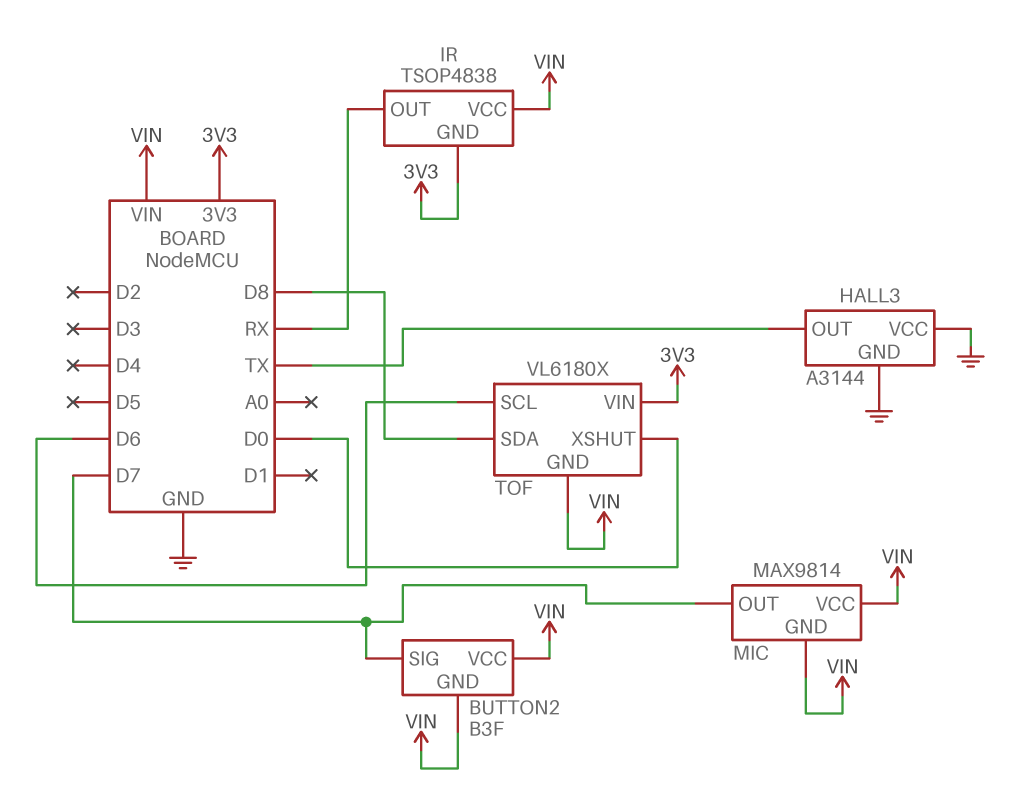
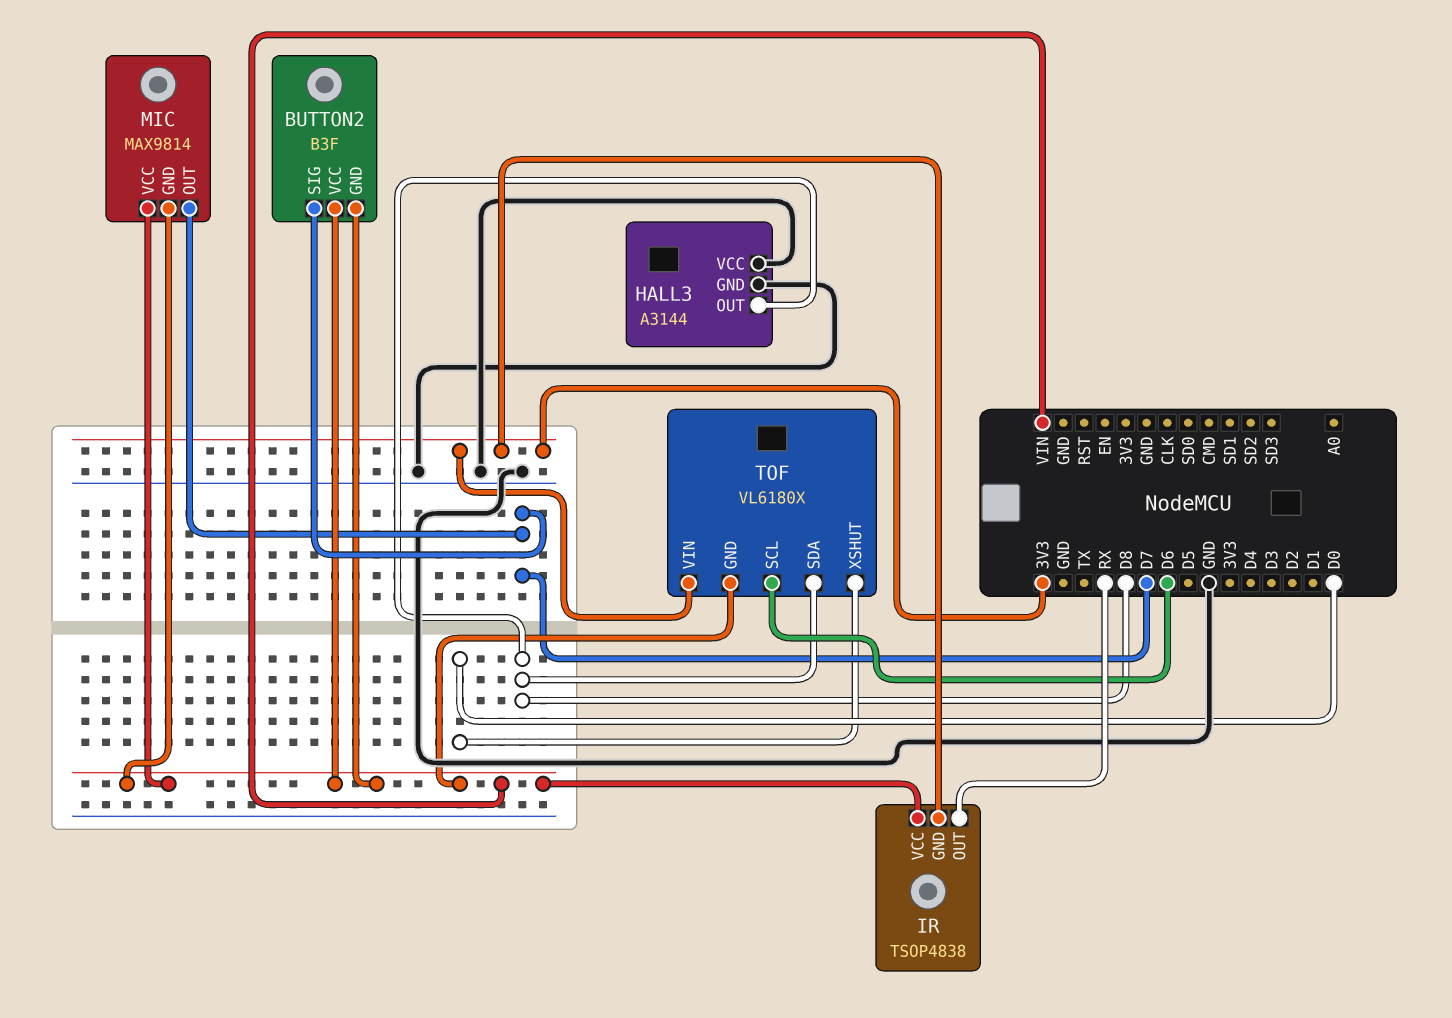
HALL3 pin OUT: TX -> D8

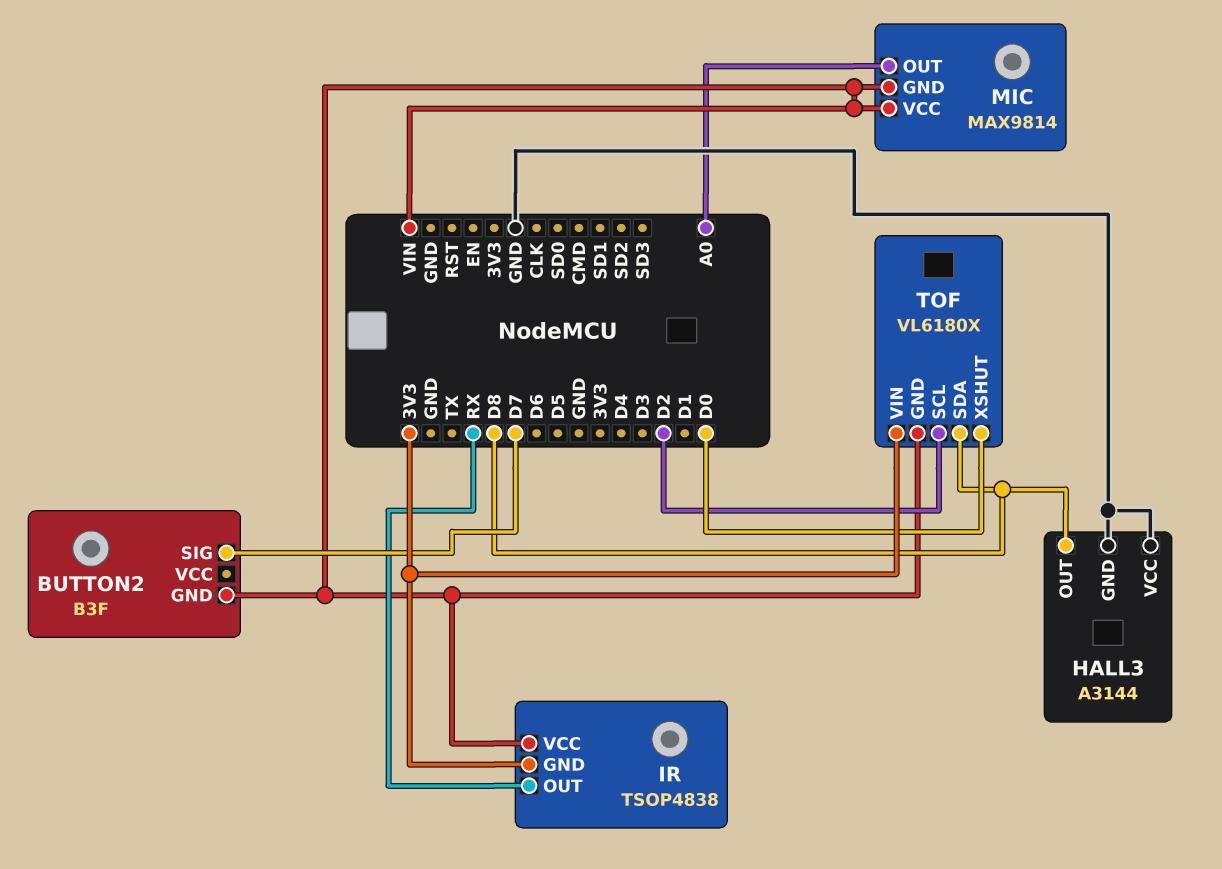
BUTTON2 pin VCC: VIN -> none
MIC pin OUT: D7 -> A0
TOF pin SCL: D6 -> D2

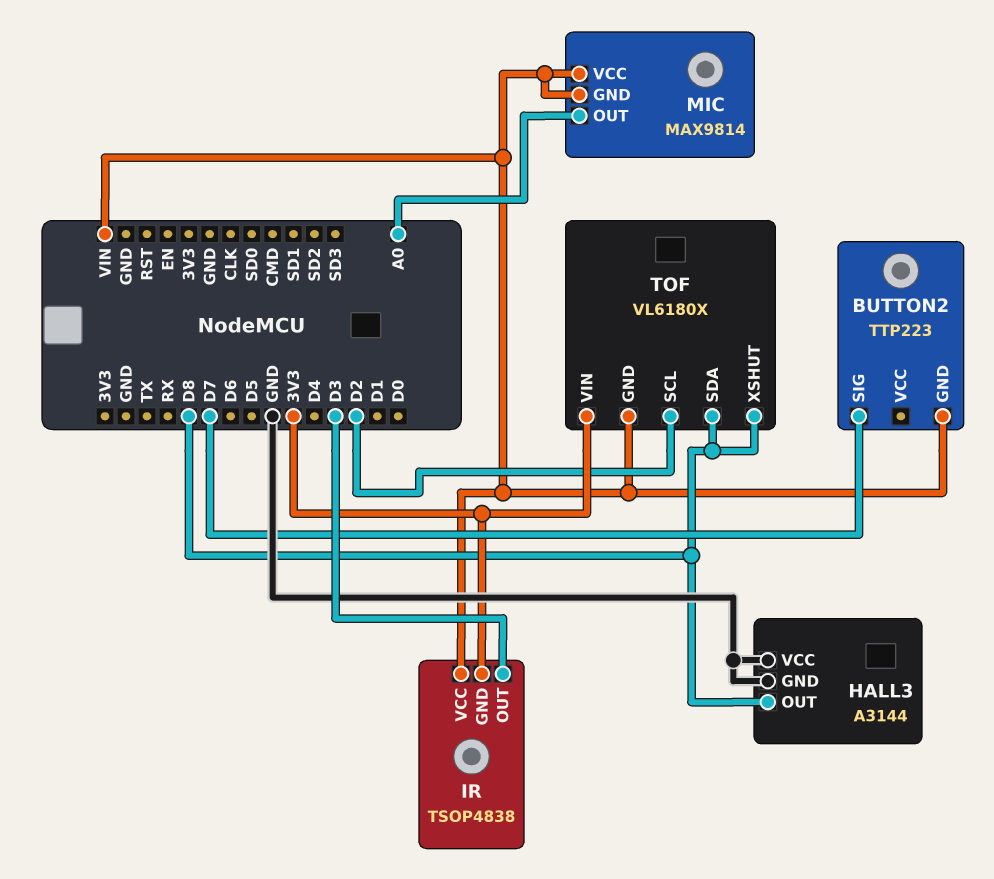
BUTTON2: B3F -> TTP223
IR pin OUT: RX -> D3
TOF pin XSHUT: D0 -> D8

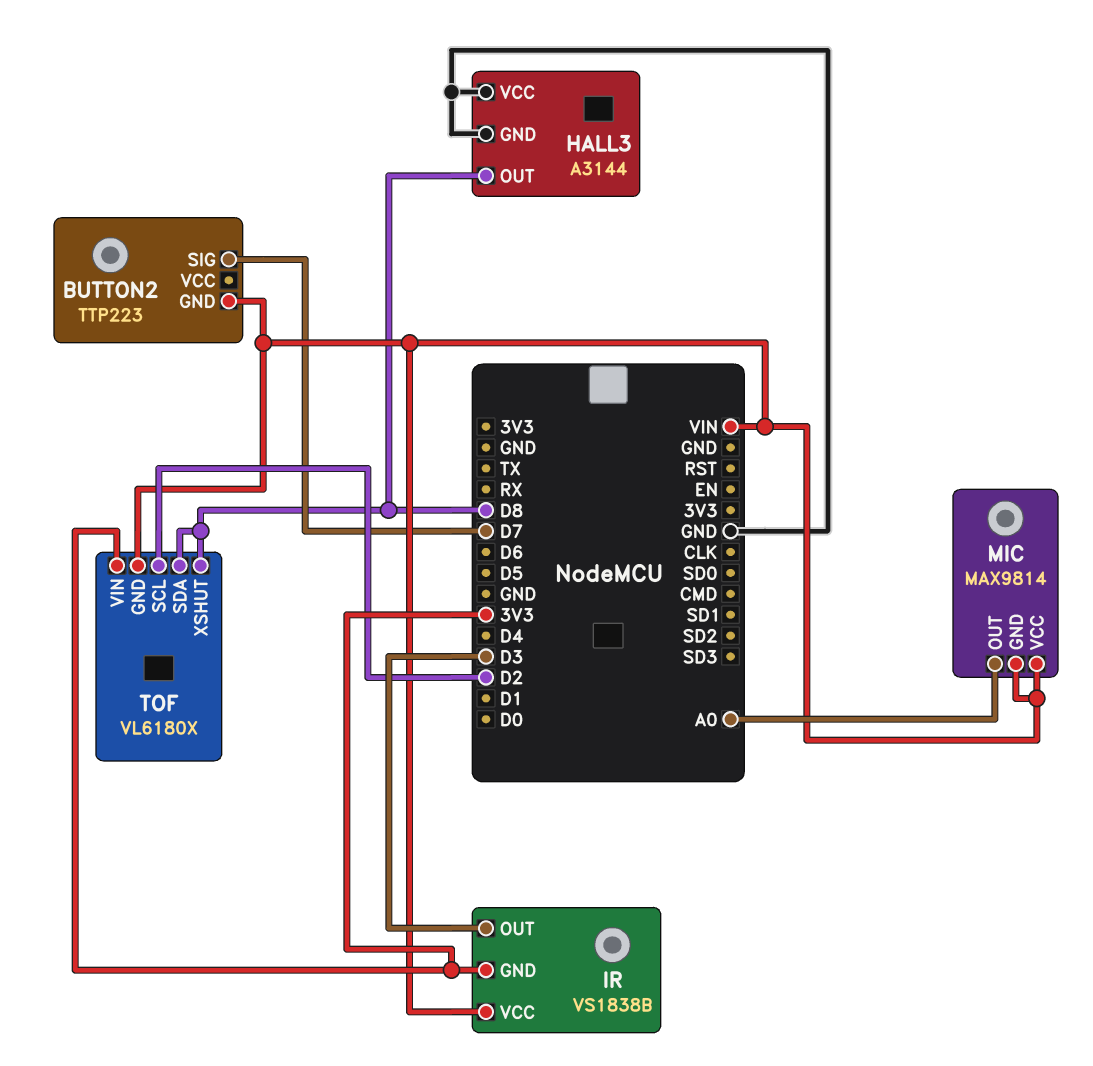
IR: TSOP4838 -> VS1838B

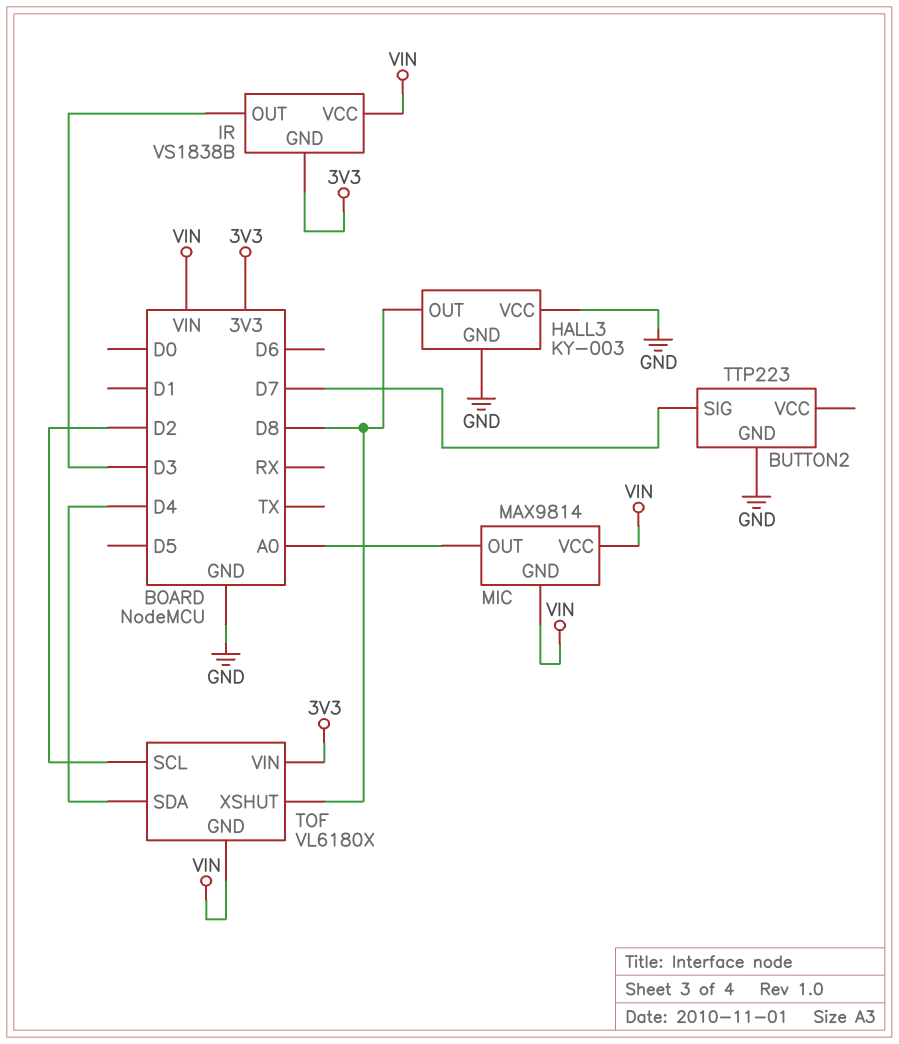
BUTTON2 pin GND: VIN -> GND
HALL3: A3144 -> KY-003
TOF pin SDA: D8 -> D4

